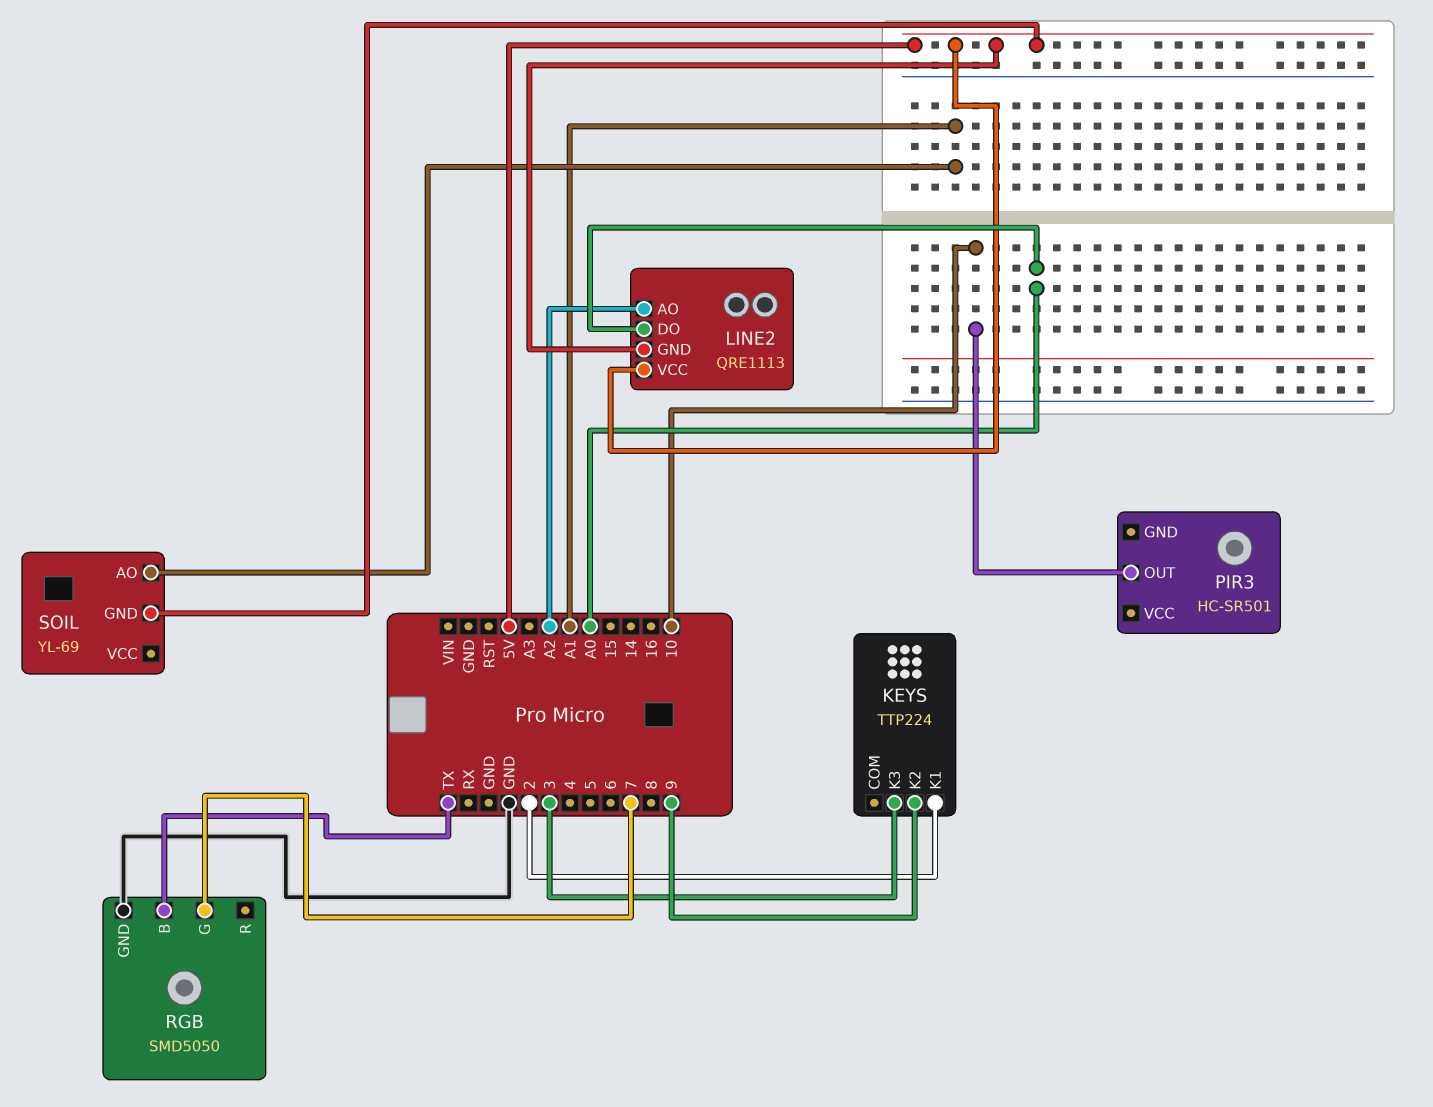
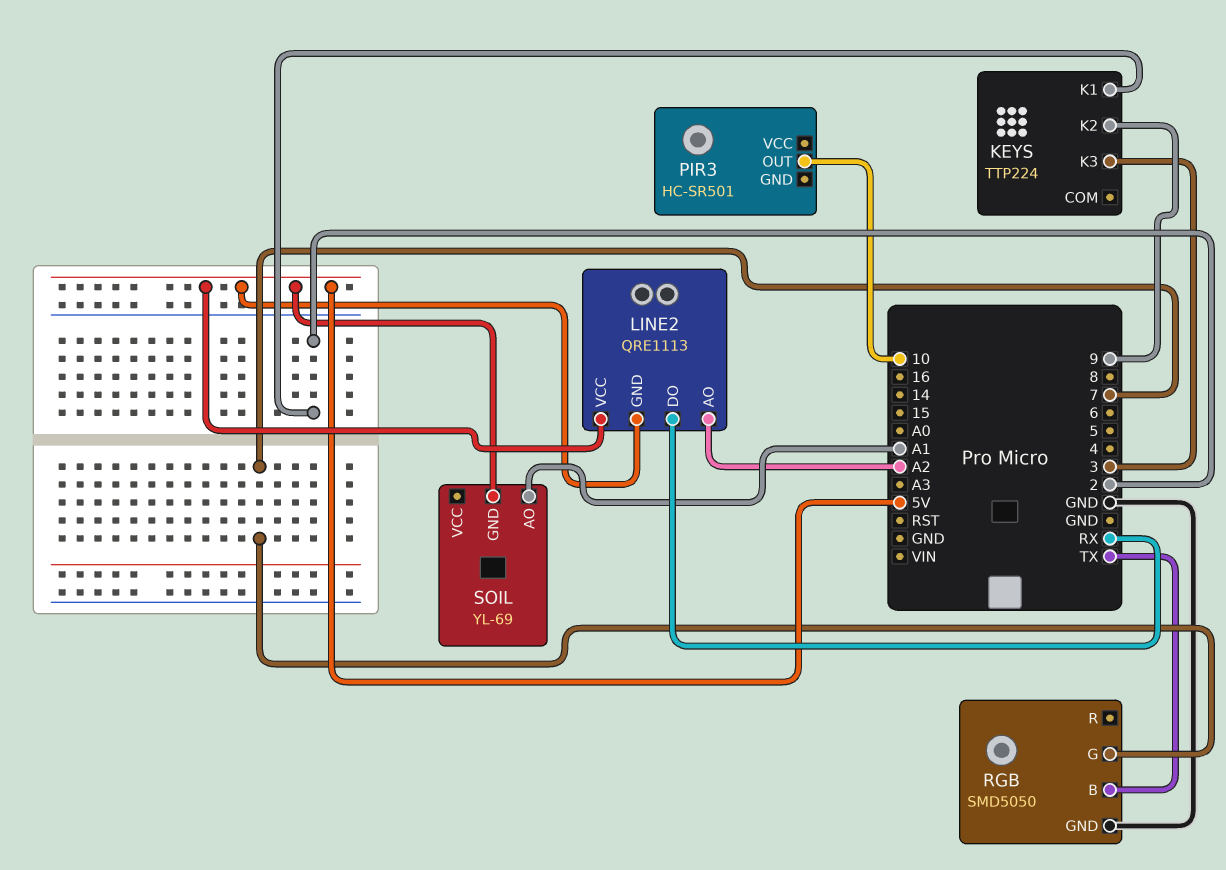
LINE2 pin DO: A0 -> RX

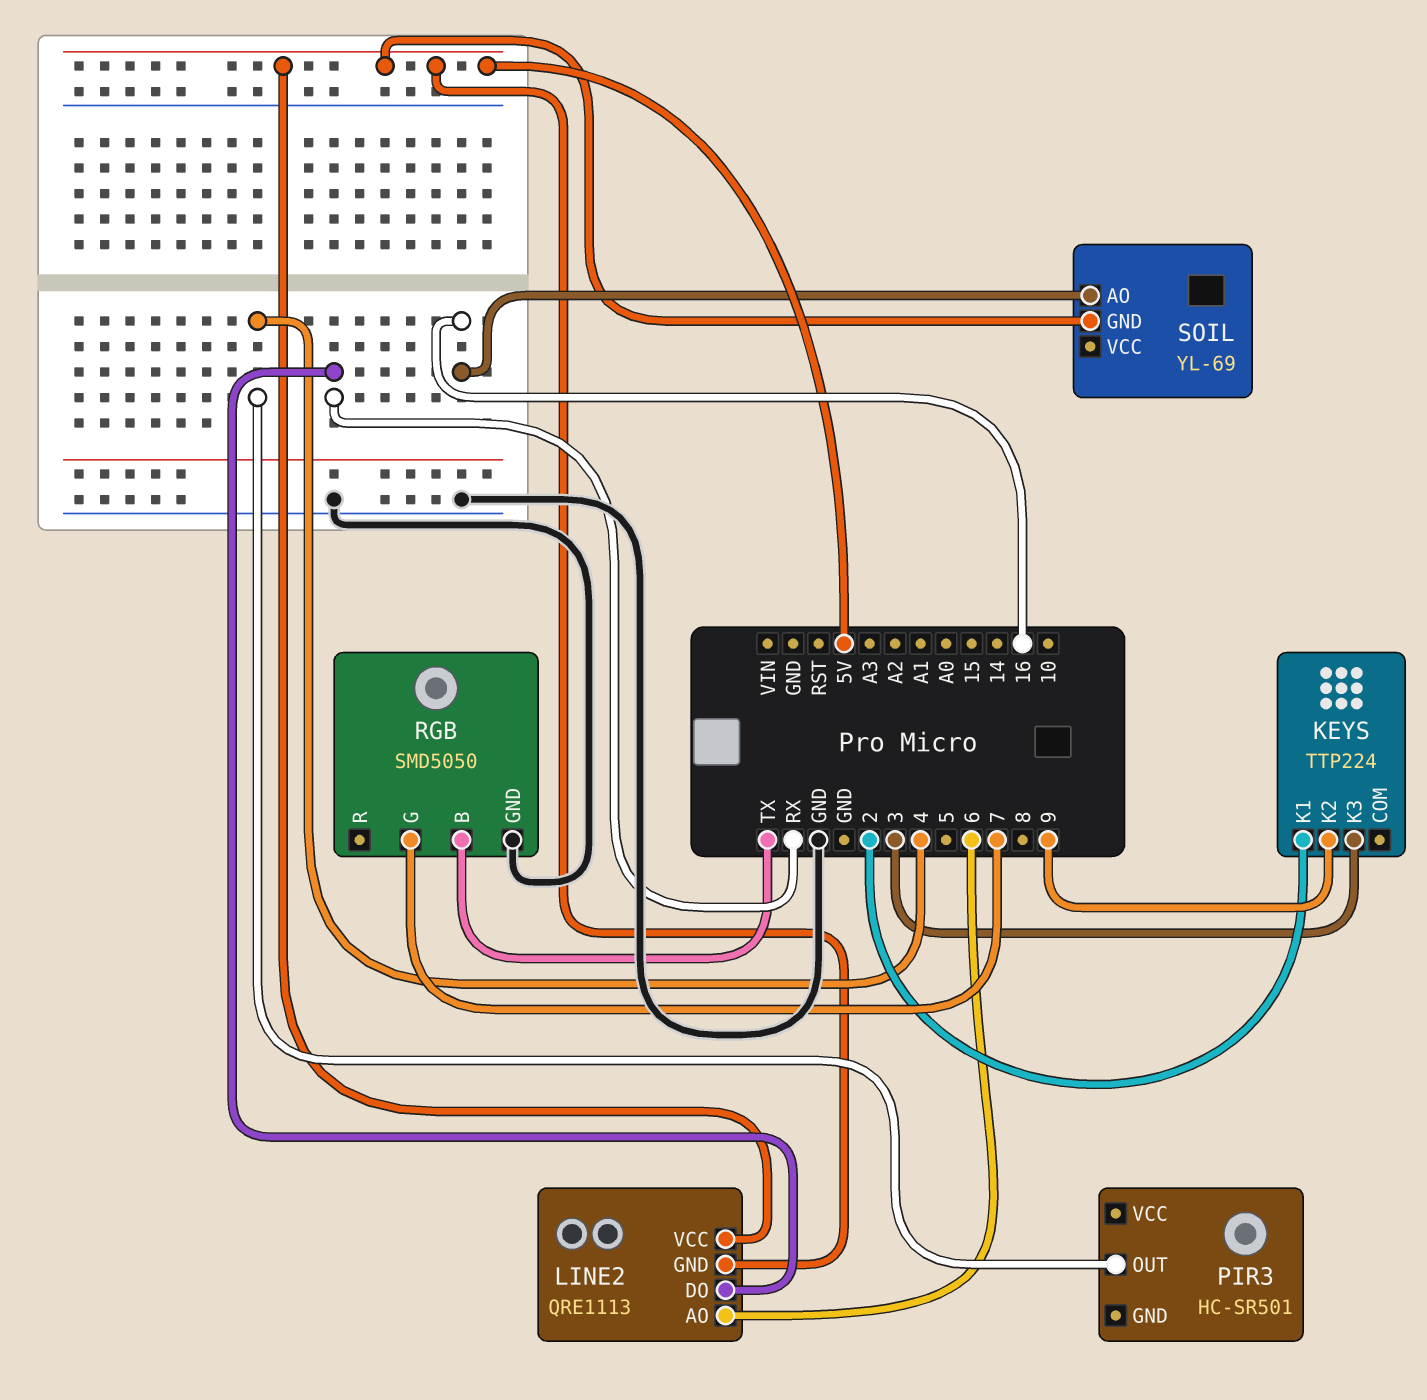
LINE2 pin AO: A2 -> 6
PIR3 pin OUT: 10 -> 4
SOIL pin AO: A1 -> 16

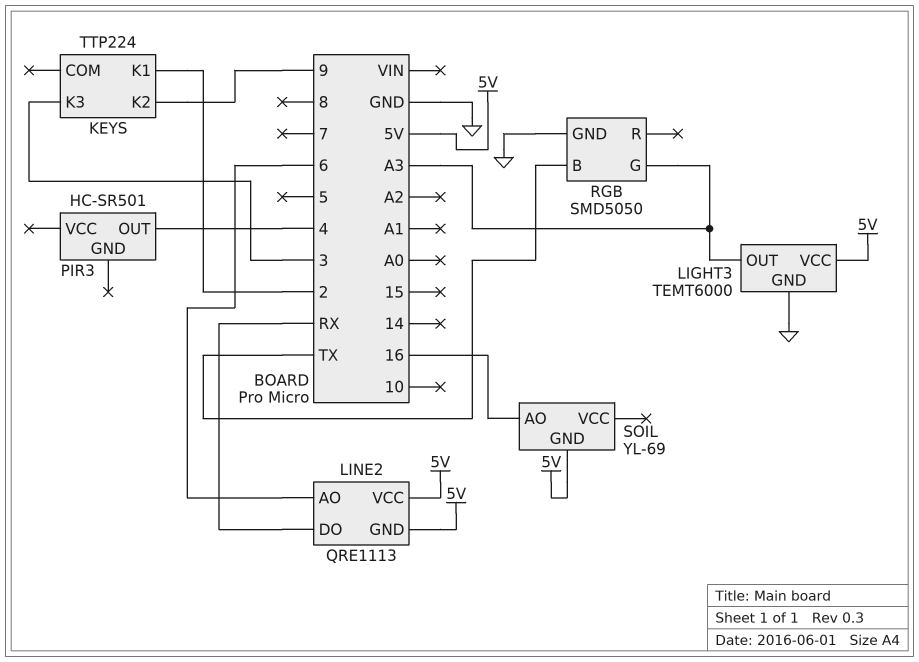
LIGHT3: none -> TEMT6000
LIGHT3 pin GND: none -> GND
LIGHT3 pin OUT: none -> A3
LIGHT3 pin VCC: none -> 5V
RGB pin G: 7 -> A3

